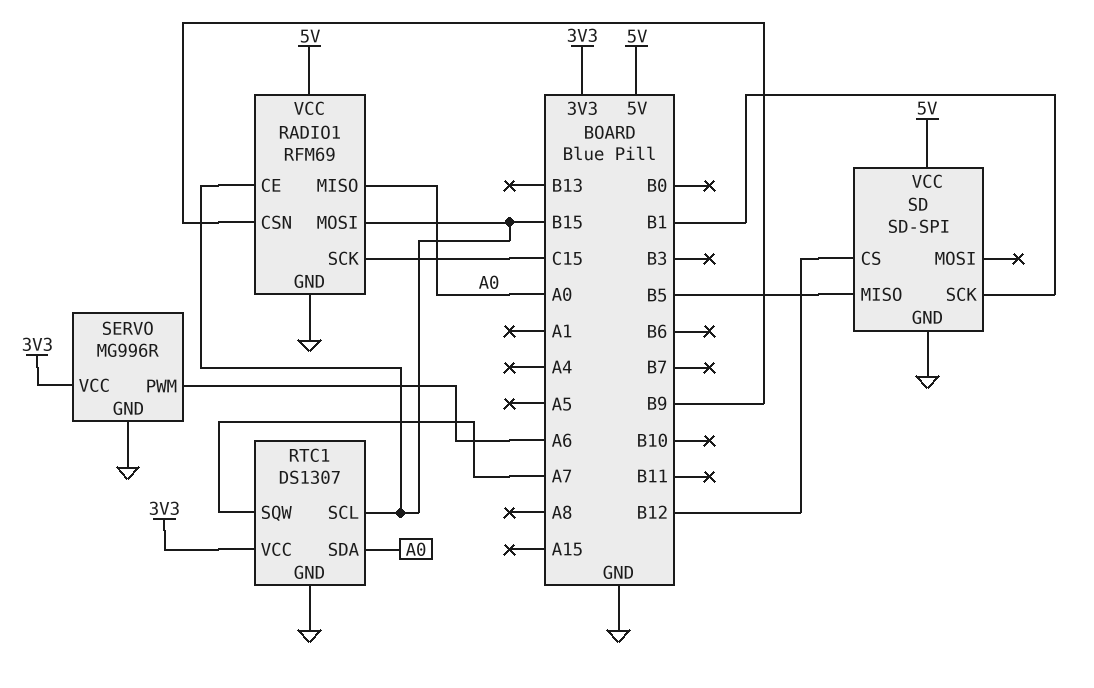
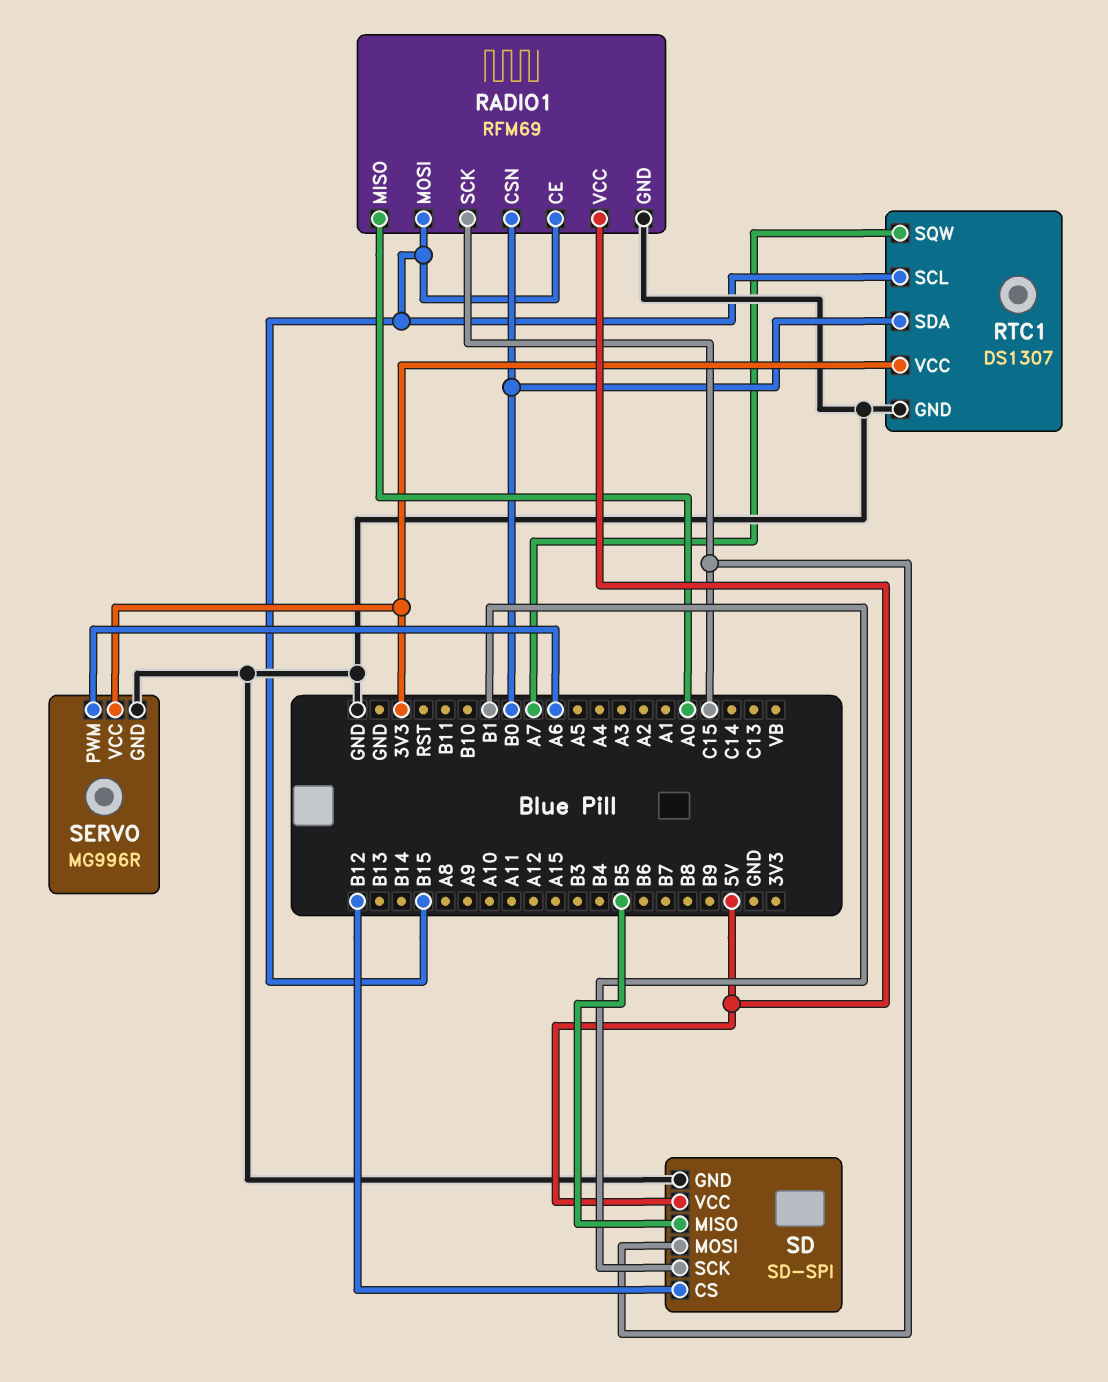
RADIO1 pin CSN: B9 -> B0
RTC1 pin SDA: A0 -> B0
SD pin MOSI: none -> C15

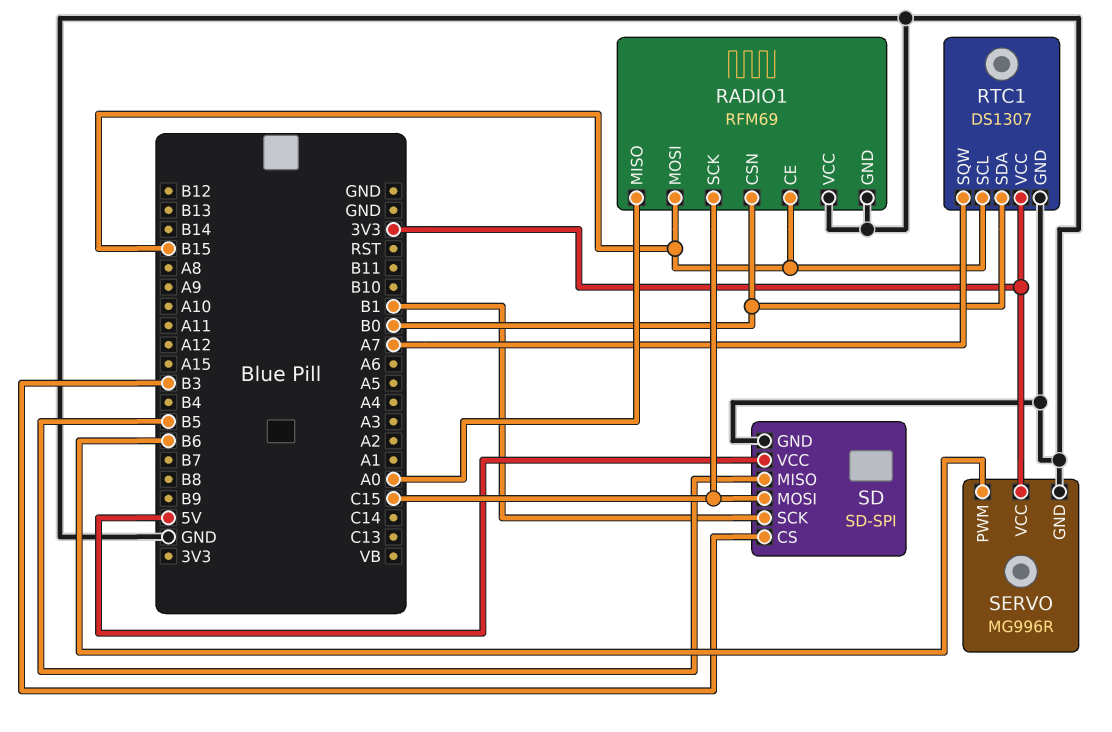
RADIO1 pin VCC: 5V -> GND
SD pin CS: B12 -> B3
SERVO pin PWM: A6 -> B6

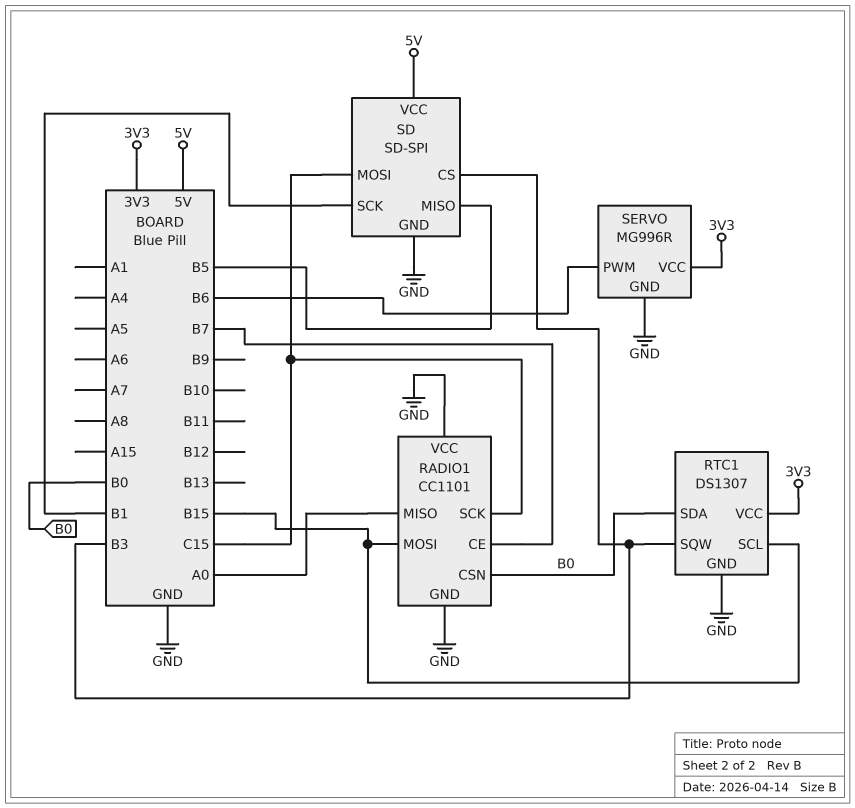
RADIO1: RFM69 -> CC1101
RADIO1 pin CE: B15 -> B7
RTC1 pin SQW: A7 -> B3

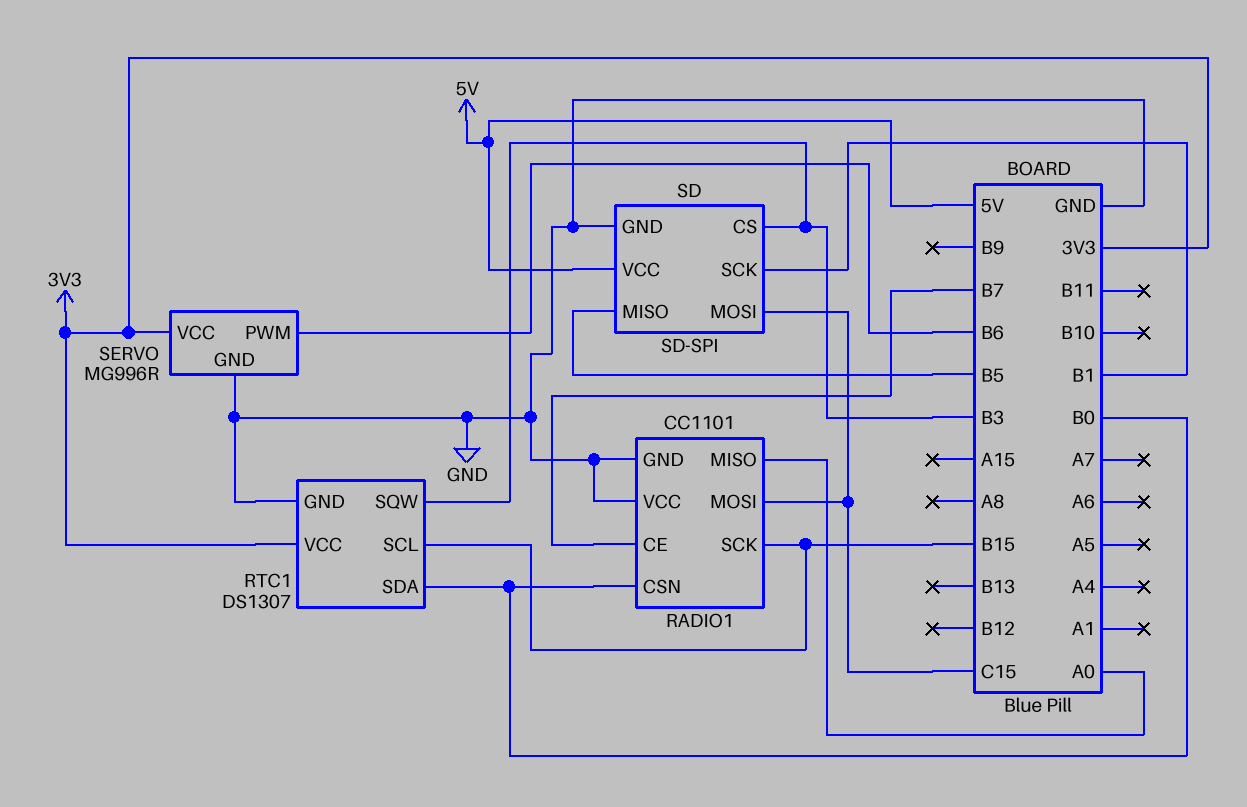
RADIO1 pin MOSI: B15 -> C15
RADIO1 pin SCK: C15 -> B15

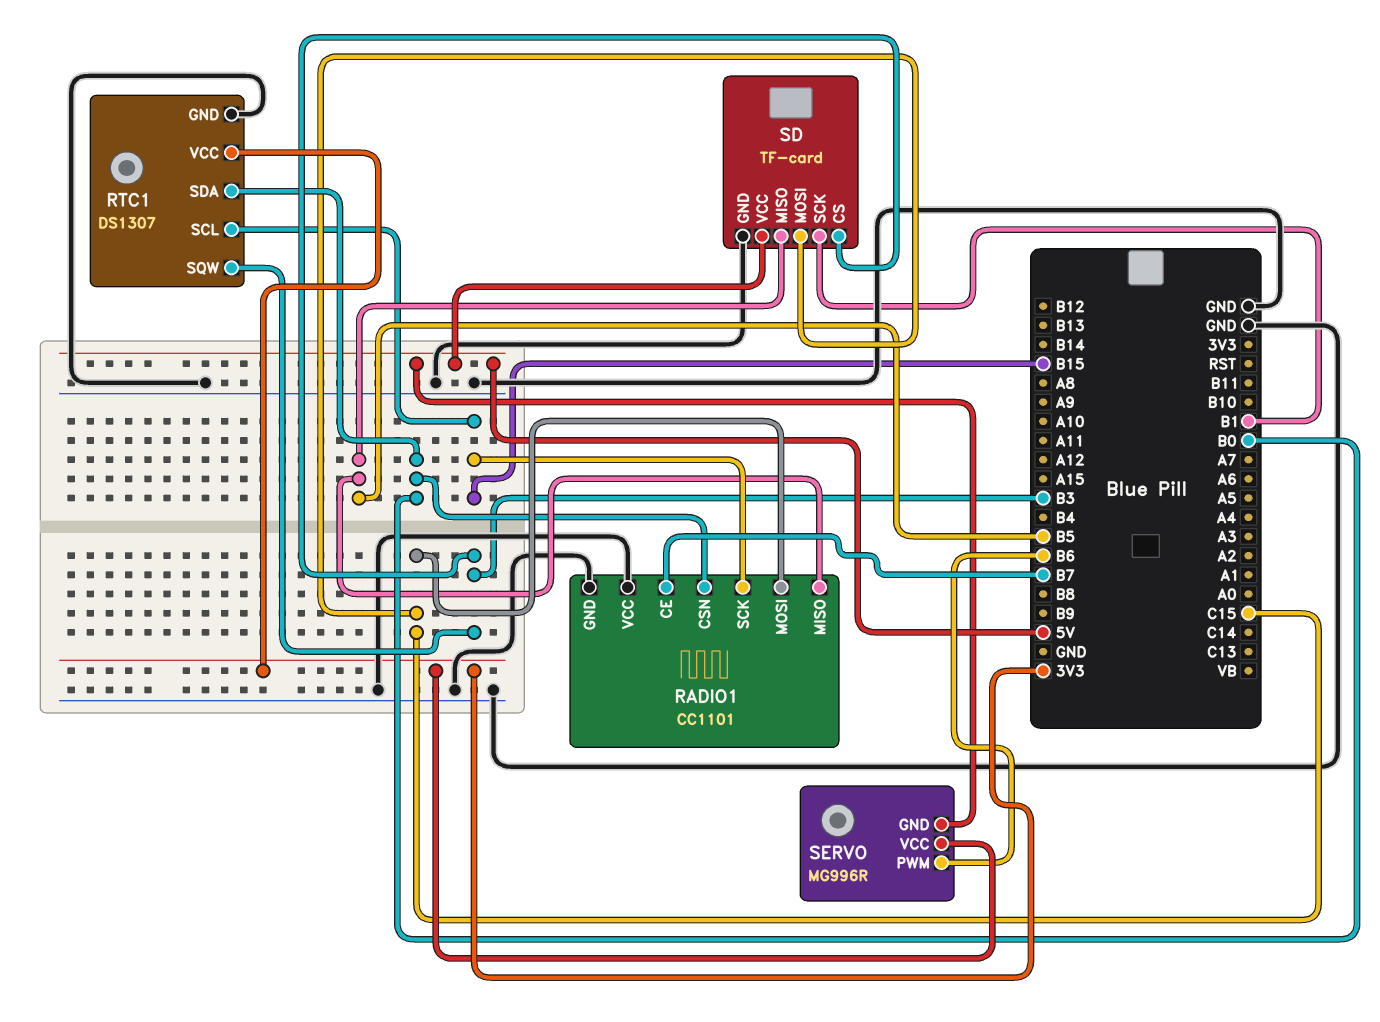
RADIO1 pin MISO: A0 -> B5
SD: SD-SPI -> TF-card
SERVO pin GND: GND -> 5V

